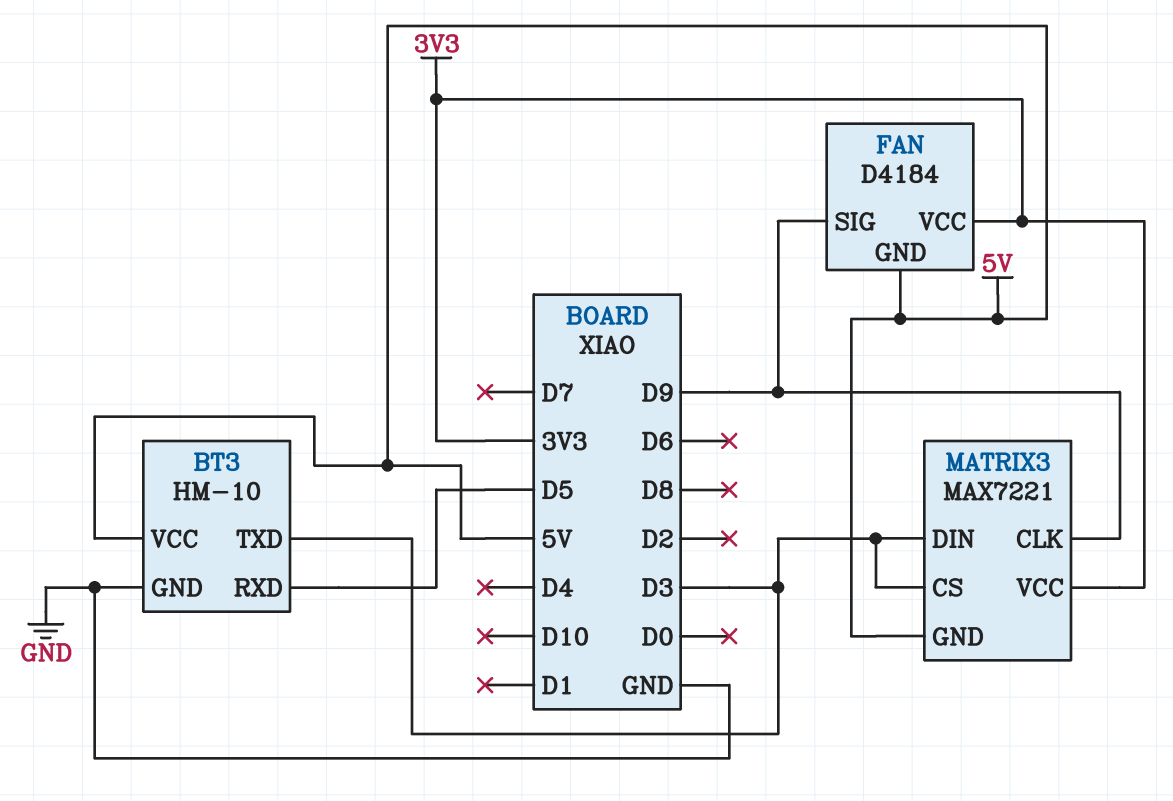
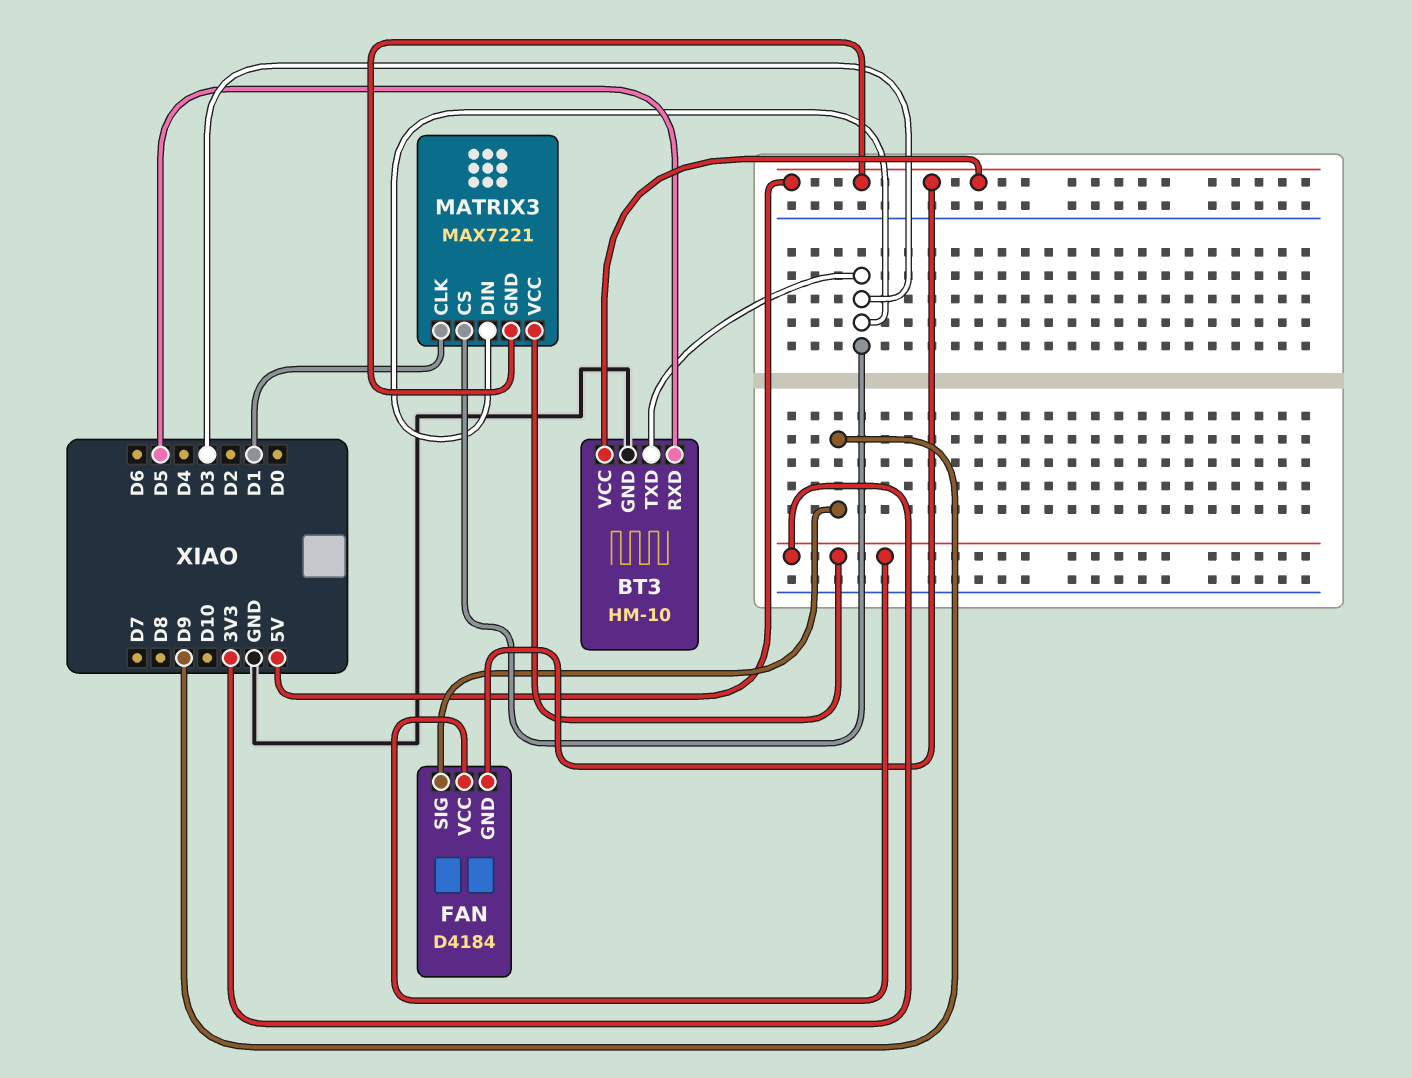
MATRIX3 pin CLK: D9 -> D1

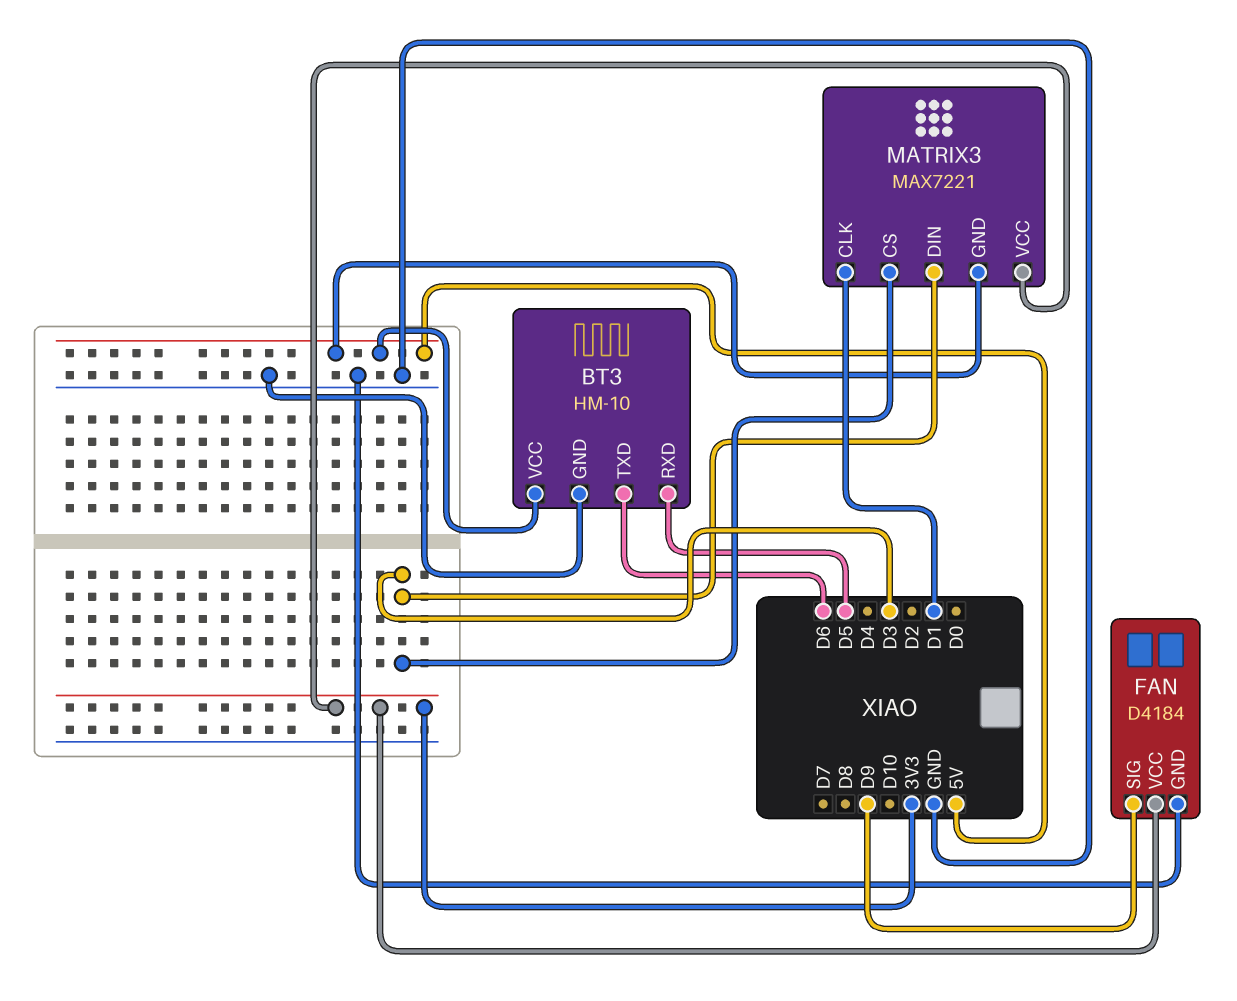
BT3 pin TXD: D3 -> D6
FAN pin GND: 5V -> GND

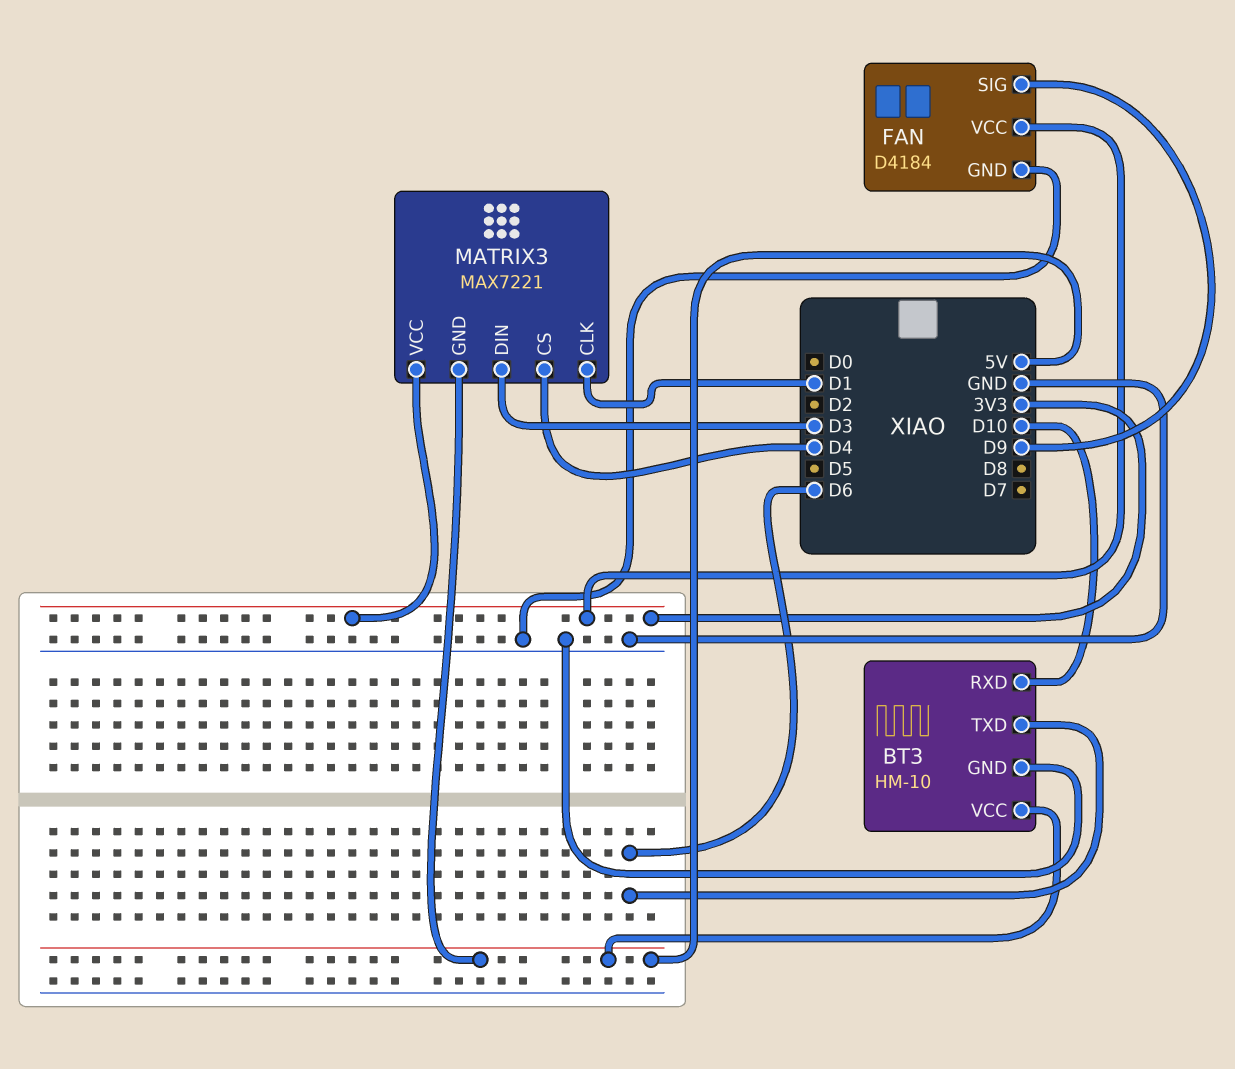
BT3 pin RXD: D5 -> D10
MATRIX3 pin CS: D3 -> D4

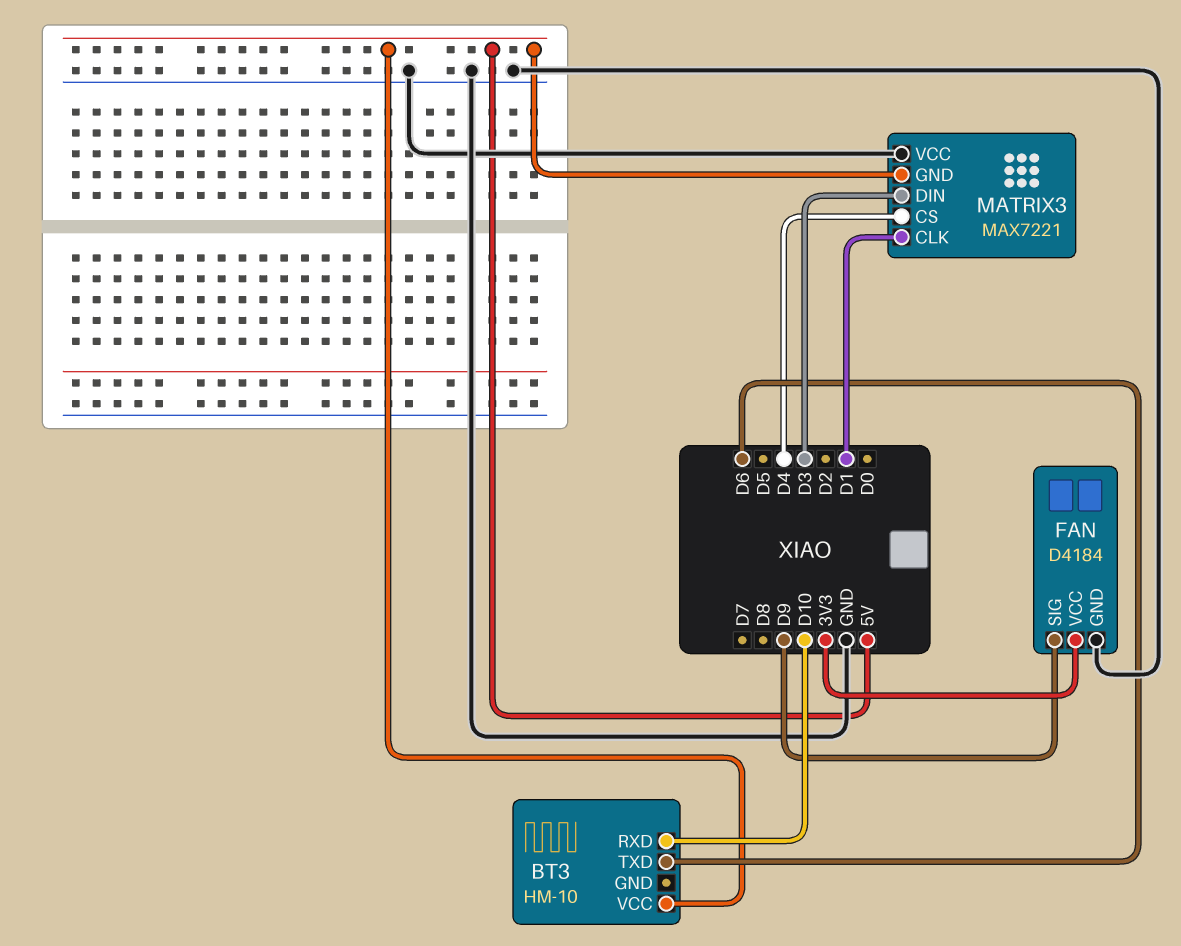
BT3 pin GND: GND -> none
MATRIX3 pin VCC: 3V3 -> GND

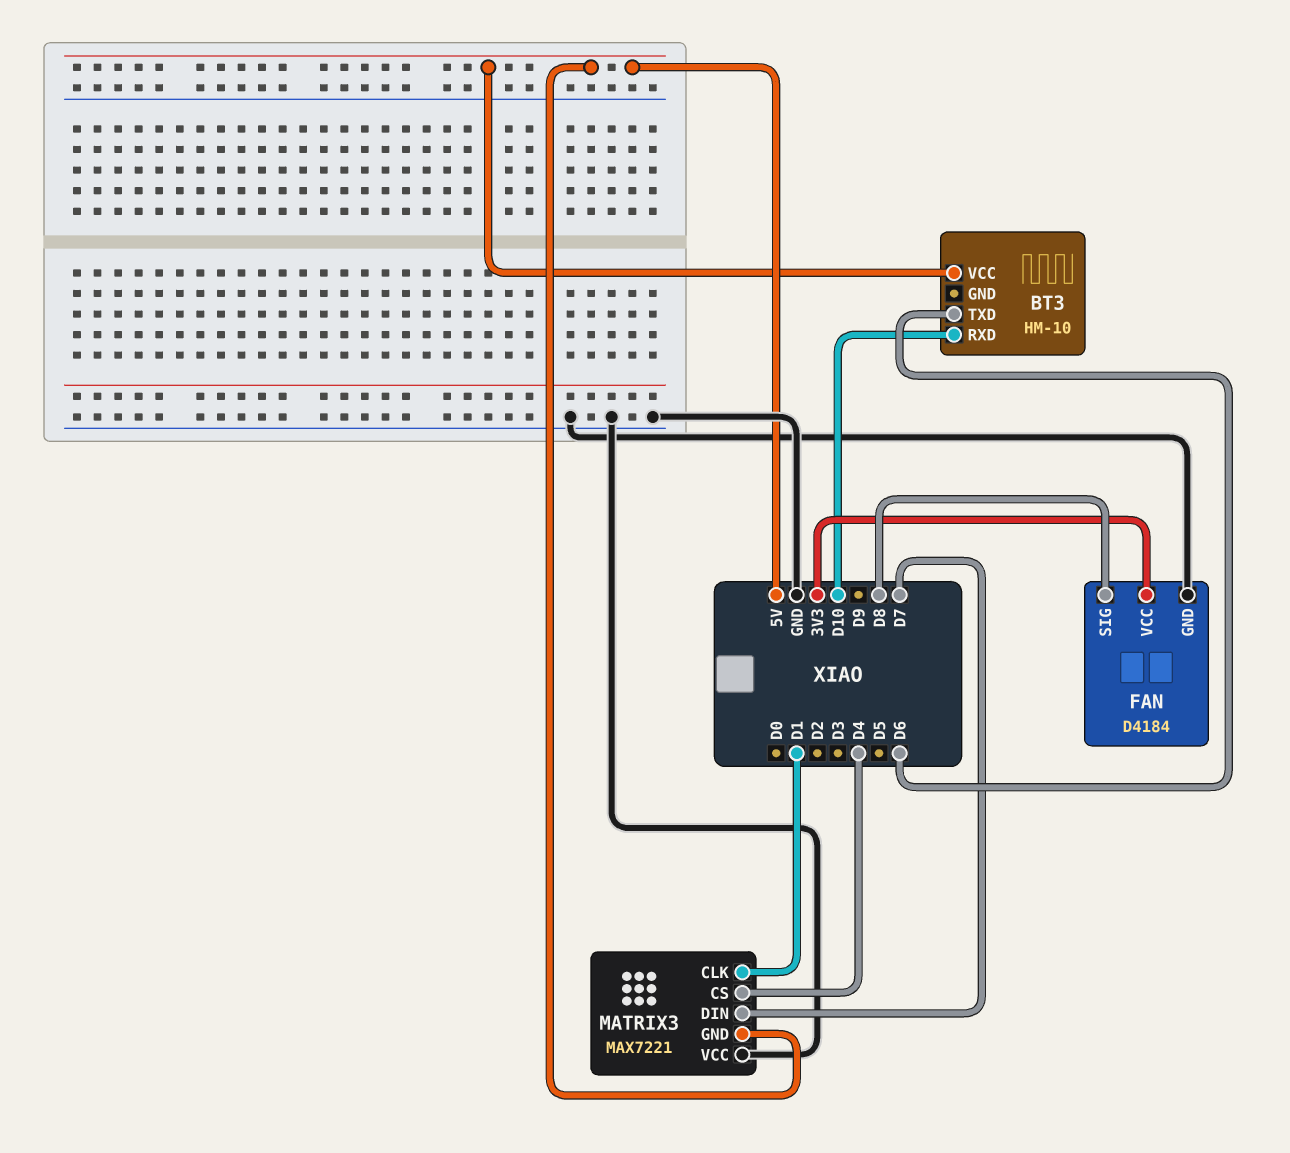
FAN pin SIG: D9 -> D8
MATRIX3 pin DIN: D3 -> D7

